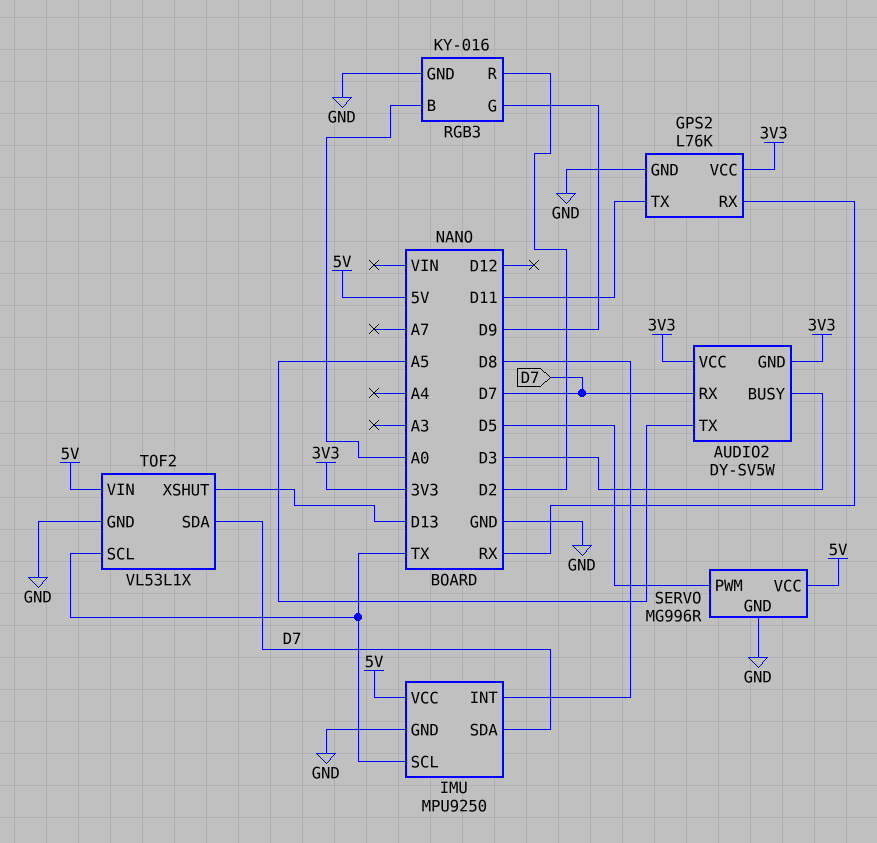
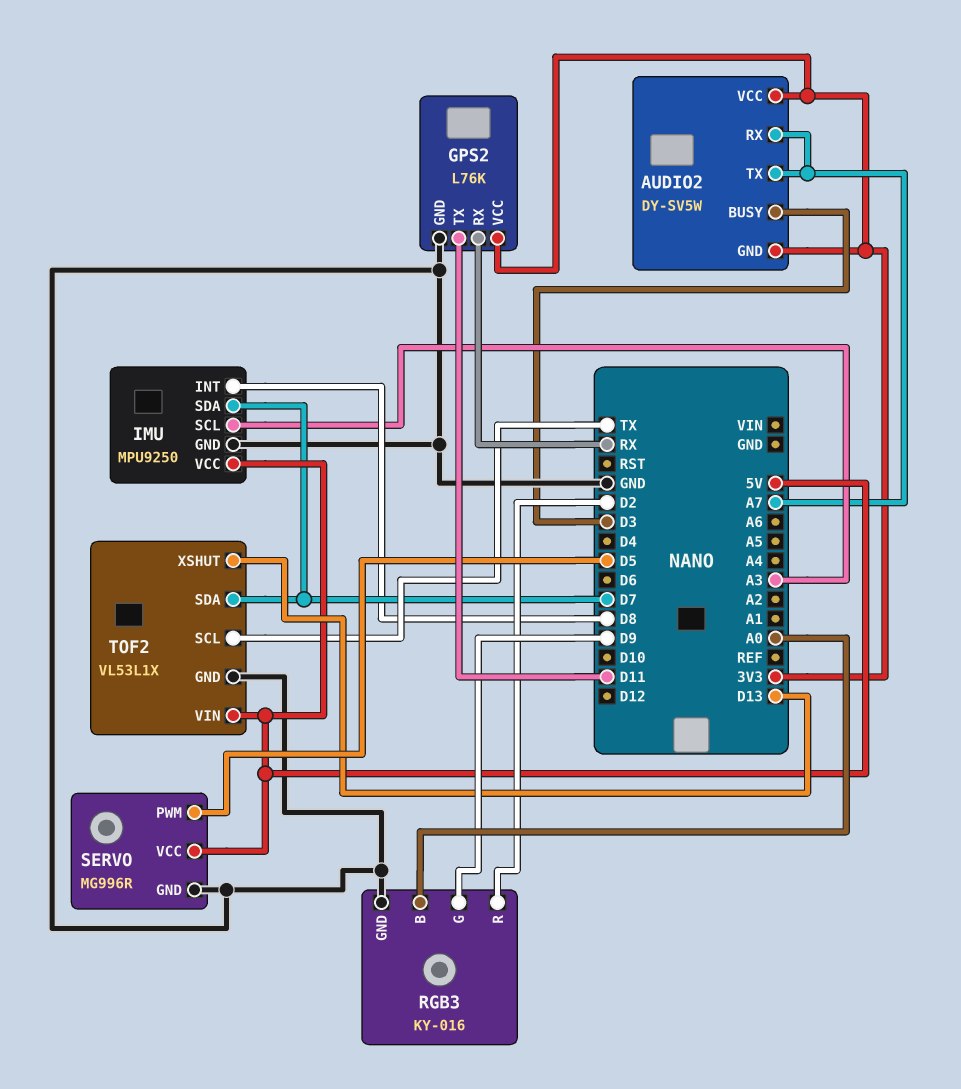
AUDIO2 pin RX: D7 -> A7
AUDIO2 pin TX: A5 -> A7
IMU pin SCL: TX -> A3

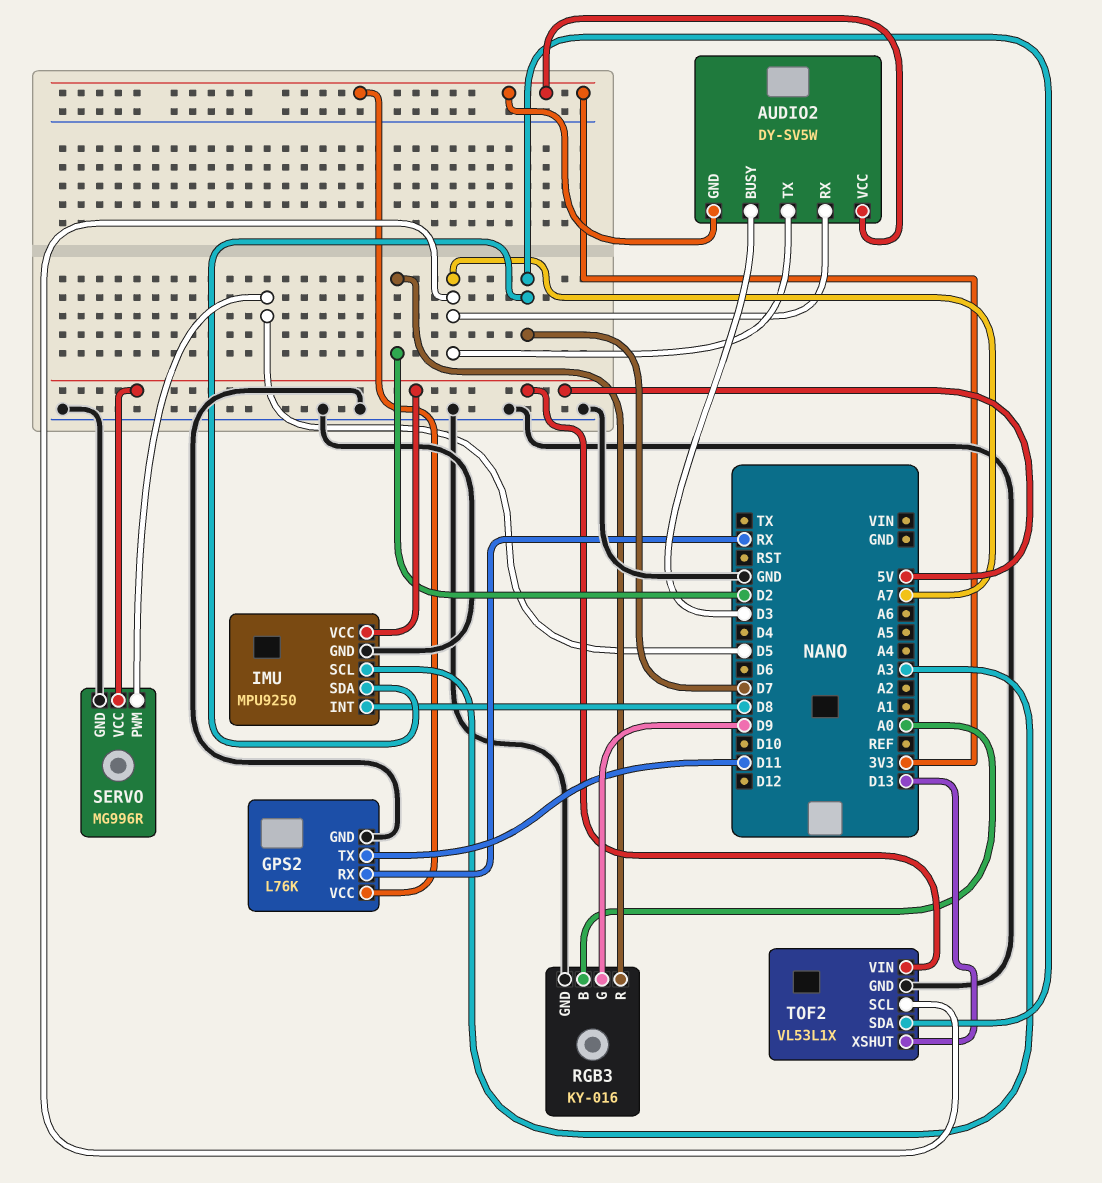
TOF2 pin SCL: TX -> A7

